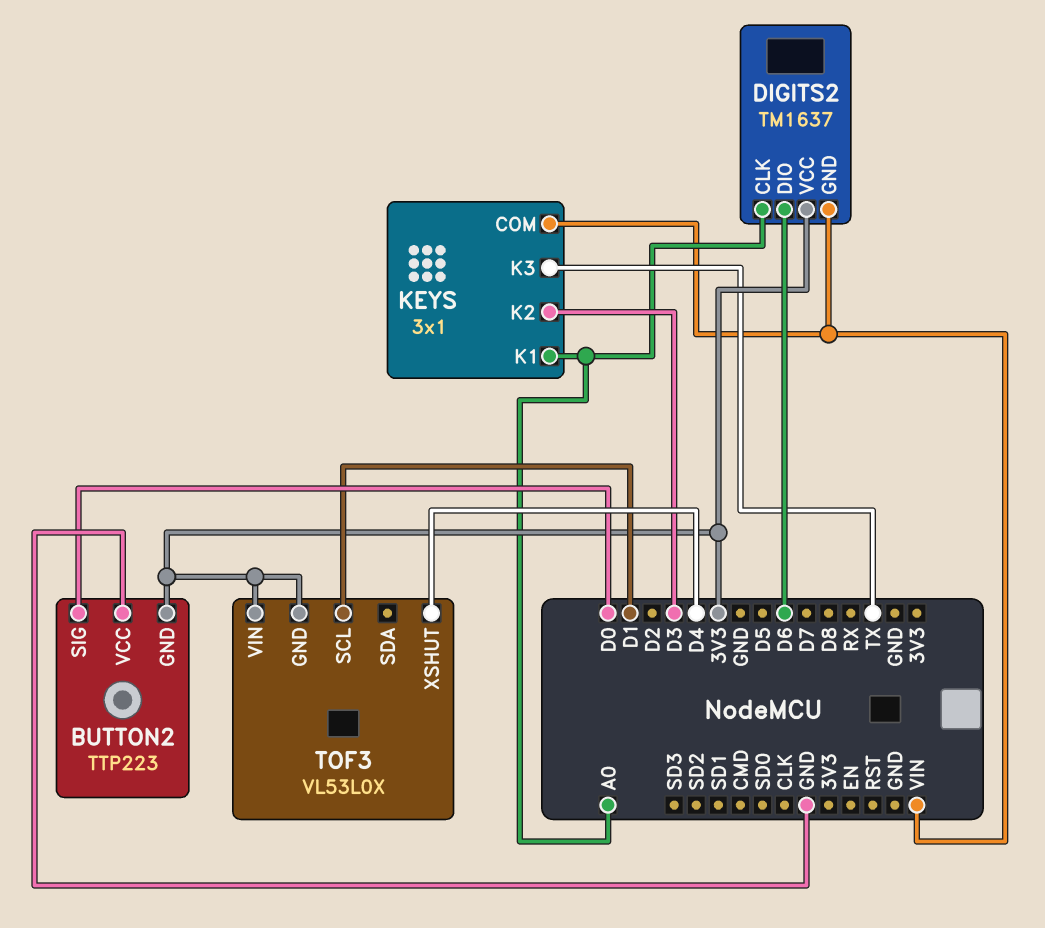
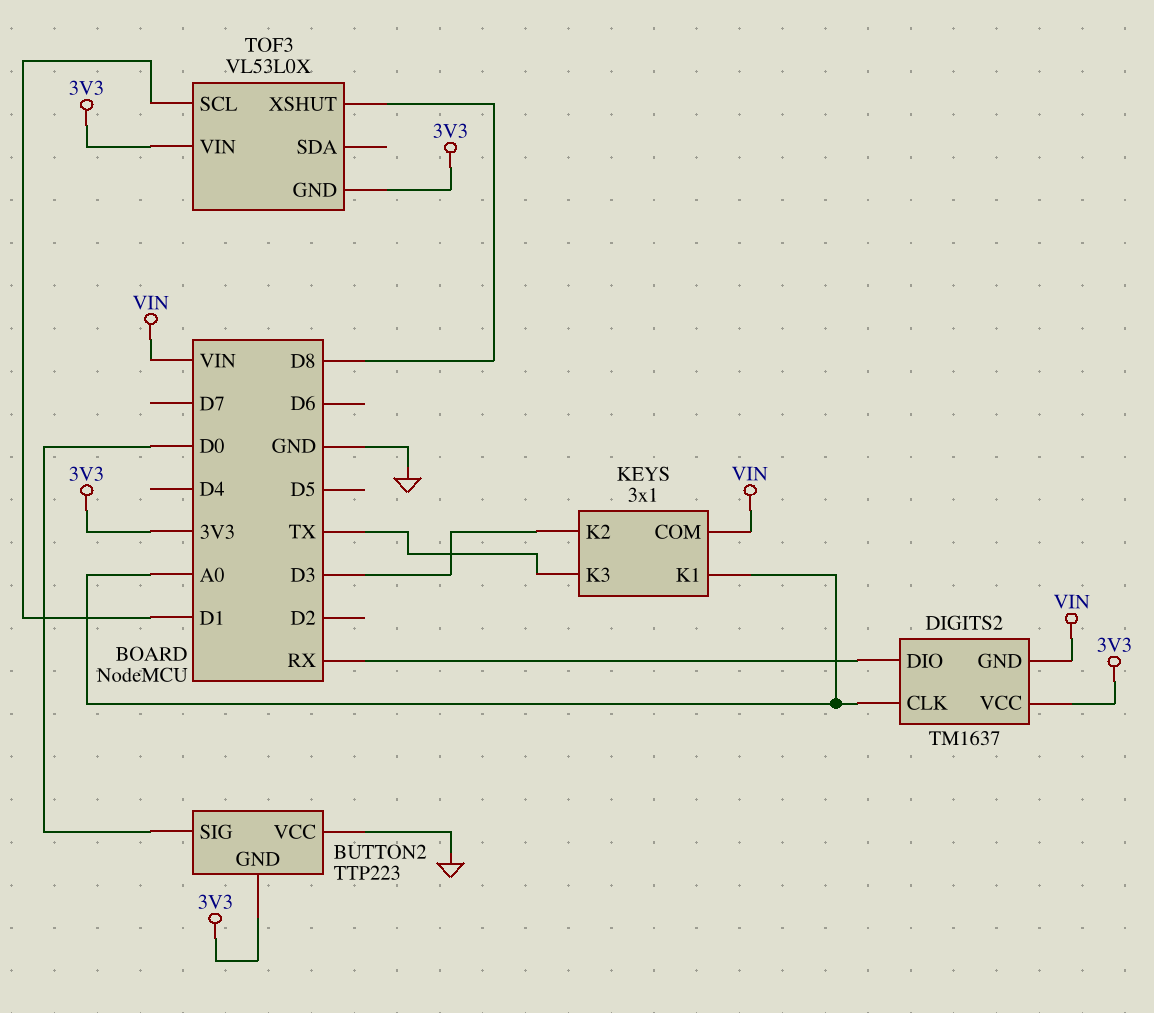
DIGITS2 pin DIO: D6 -> RX
TOF3 pin XSHUT: D4 -> D8

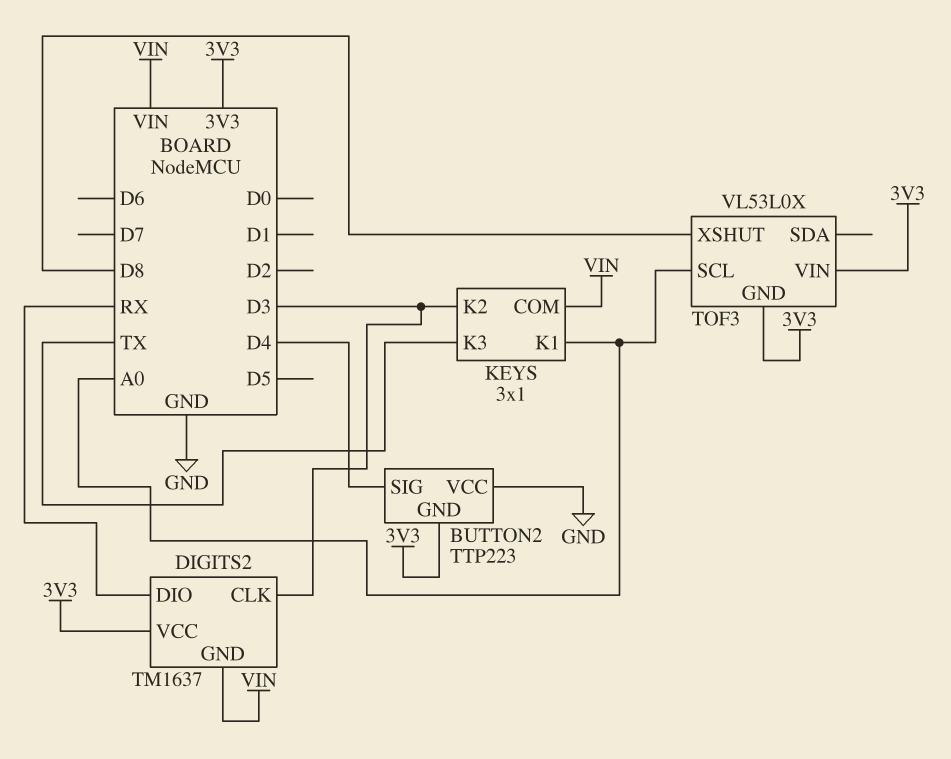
BUTTON2 pin SIG: D0 -> D4
DIGITS2 pin CLK: A0 -> D3
TOF3 pin SCL: D1 -> A0

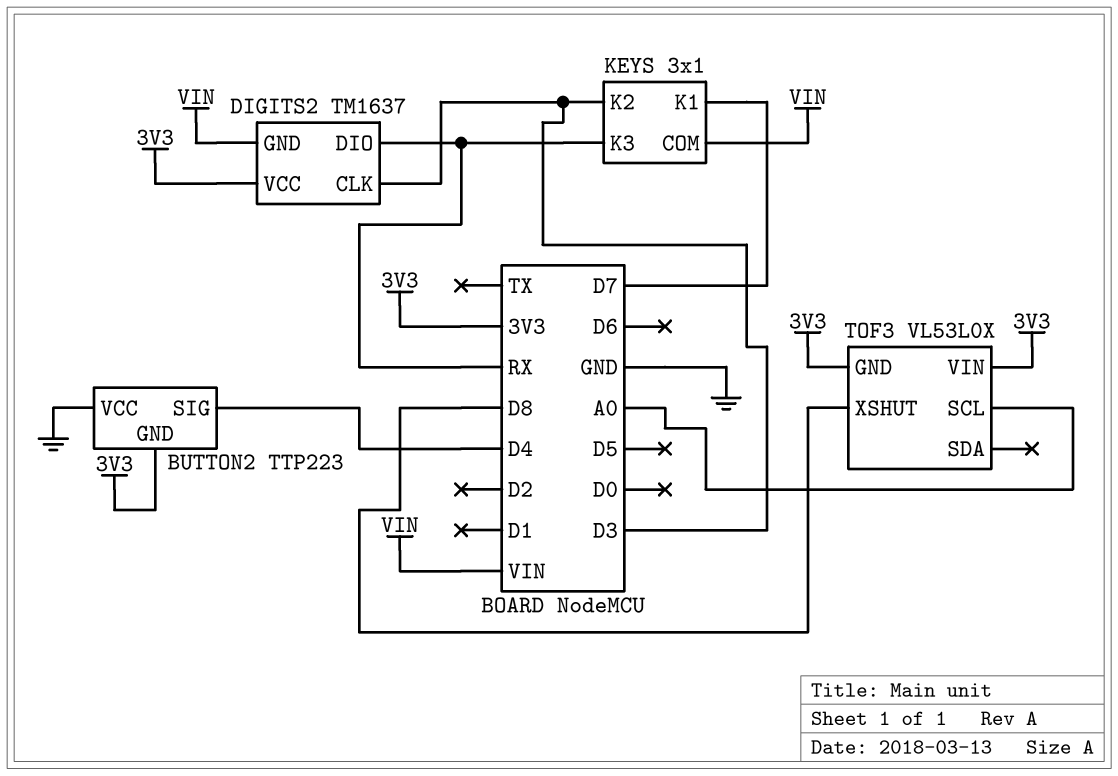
KEYS pin K1: A0 -> D7
KEYS pin K3: TX -> RX

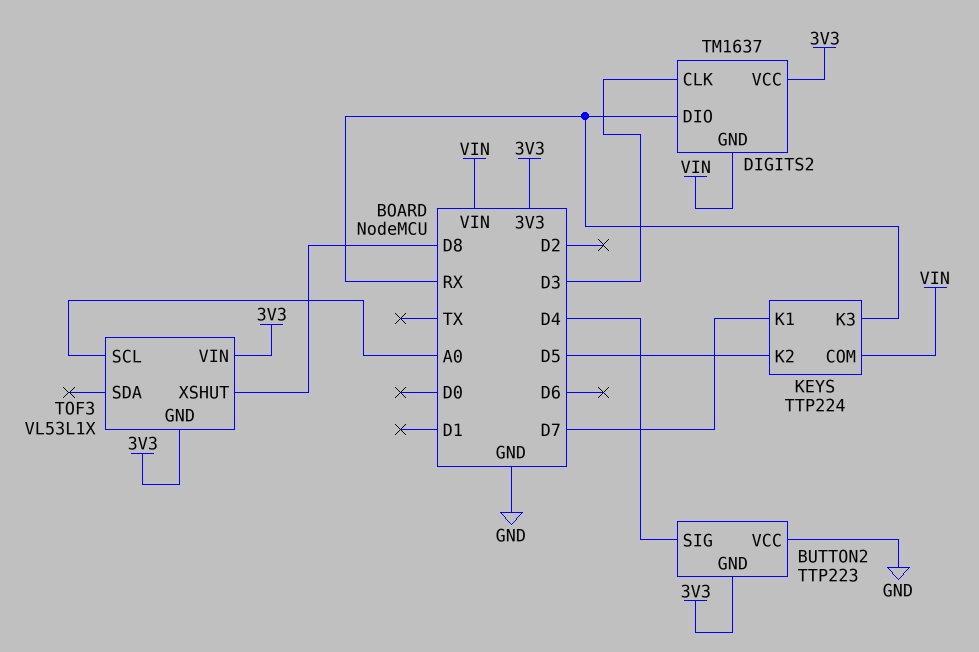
KEYS: 3x1 -> TTP224
KEYS pin K2: D3 -> D5
TOF3: VL53L0X -> VL53L1X

